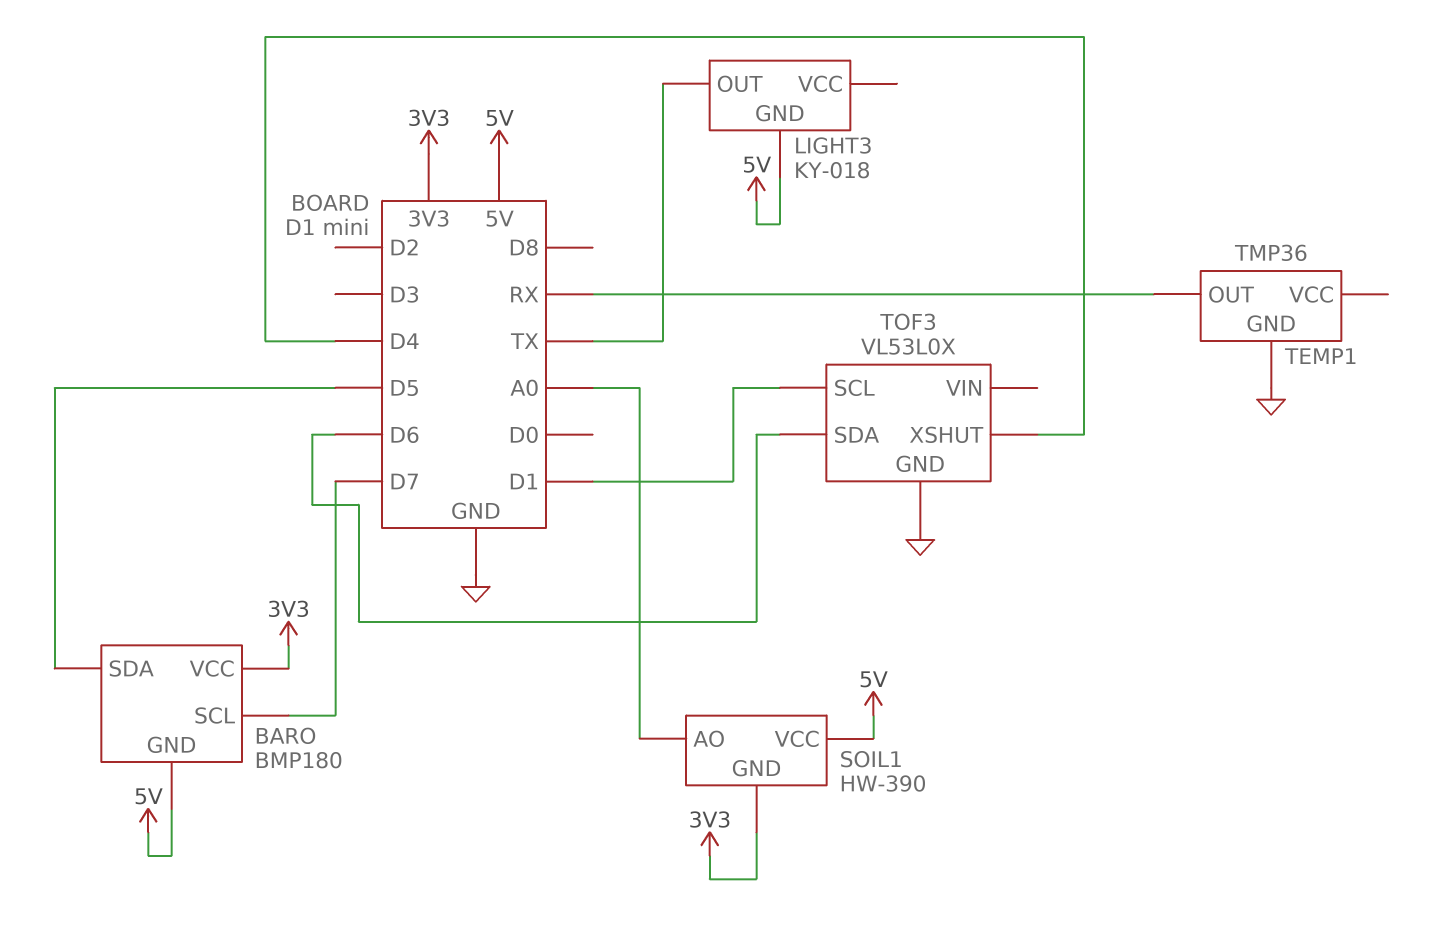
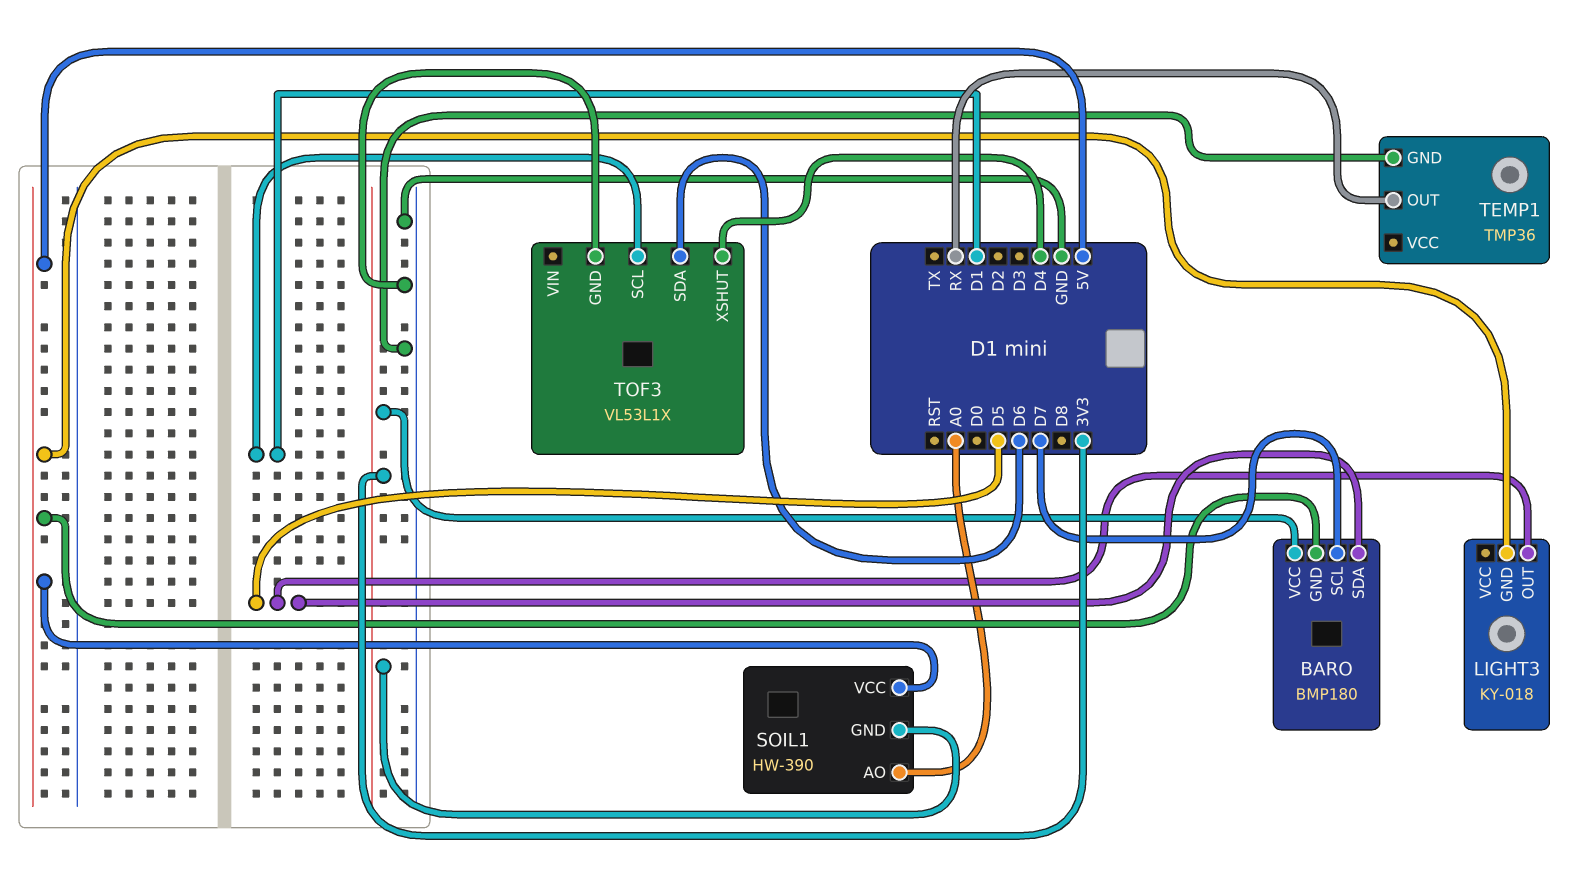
LIGHT3 pin OUT: TX -> D5
TOF3: VL53L0X -> VL53L1X

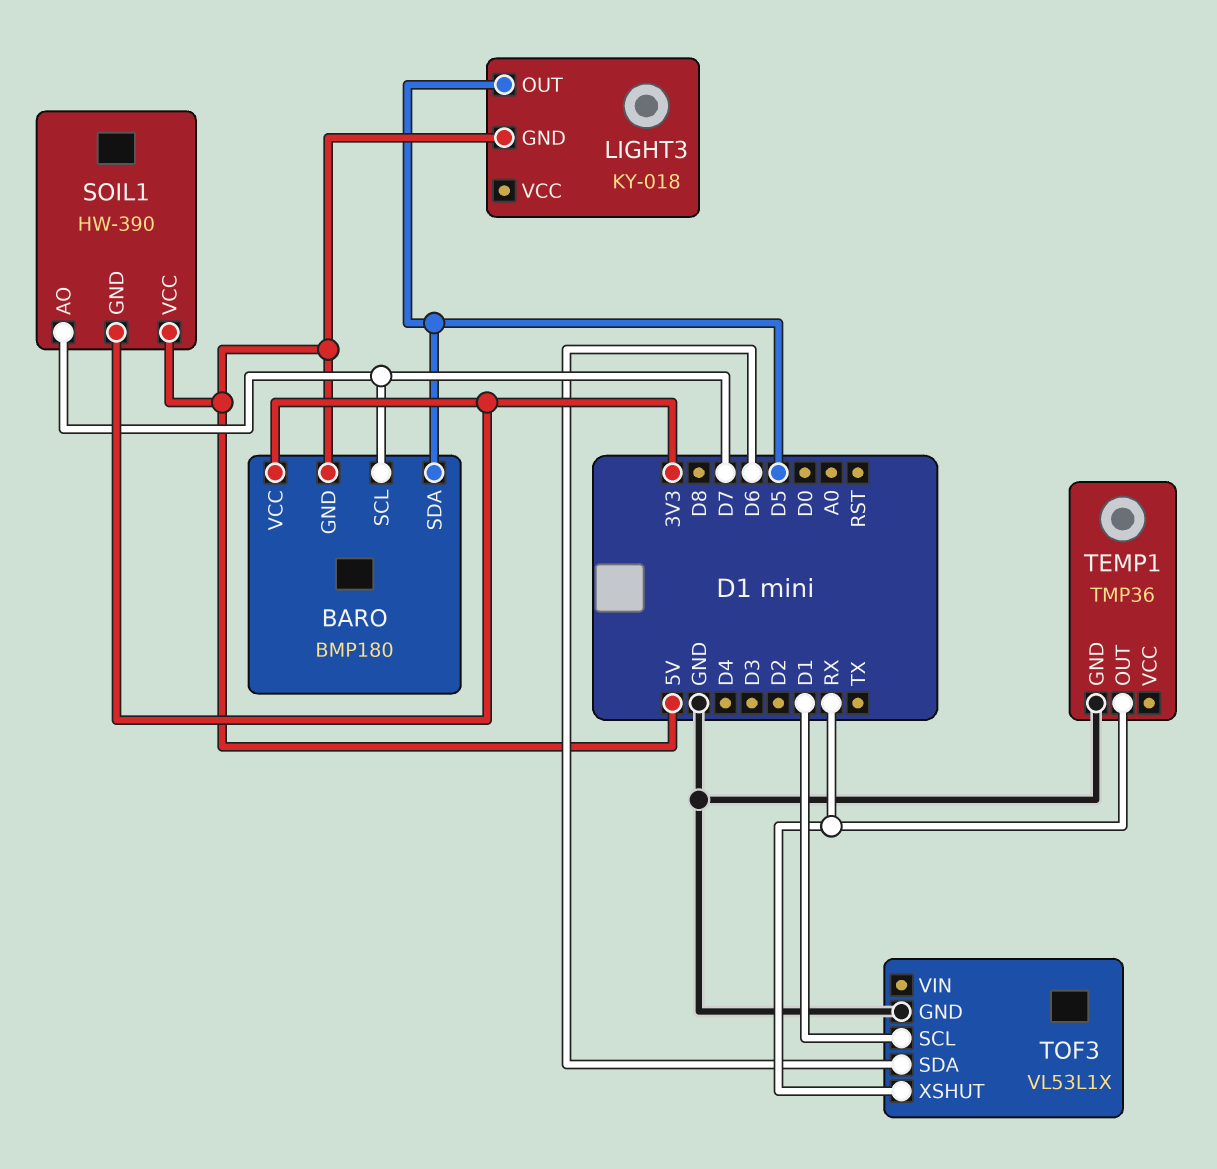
SOIL1 pin AO: A0 -> D7
TOF3 pin XSHUT: D4 -> RX

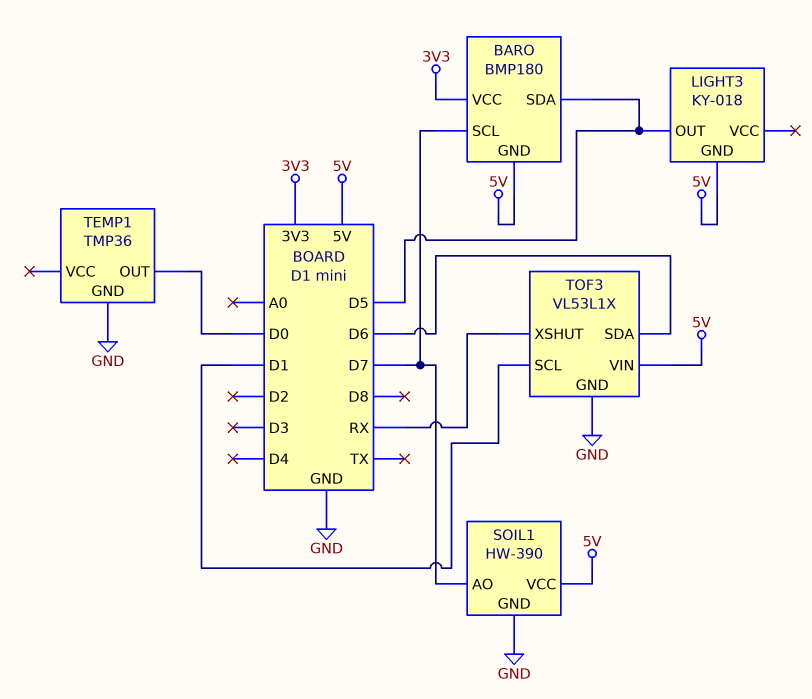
SOIL1 pin GND: 3V3 -> GND
TEMP1 pin OUT: RX -> D0
TOF3 pin VIN: none -> 5V

